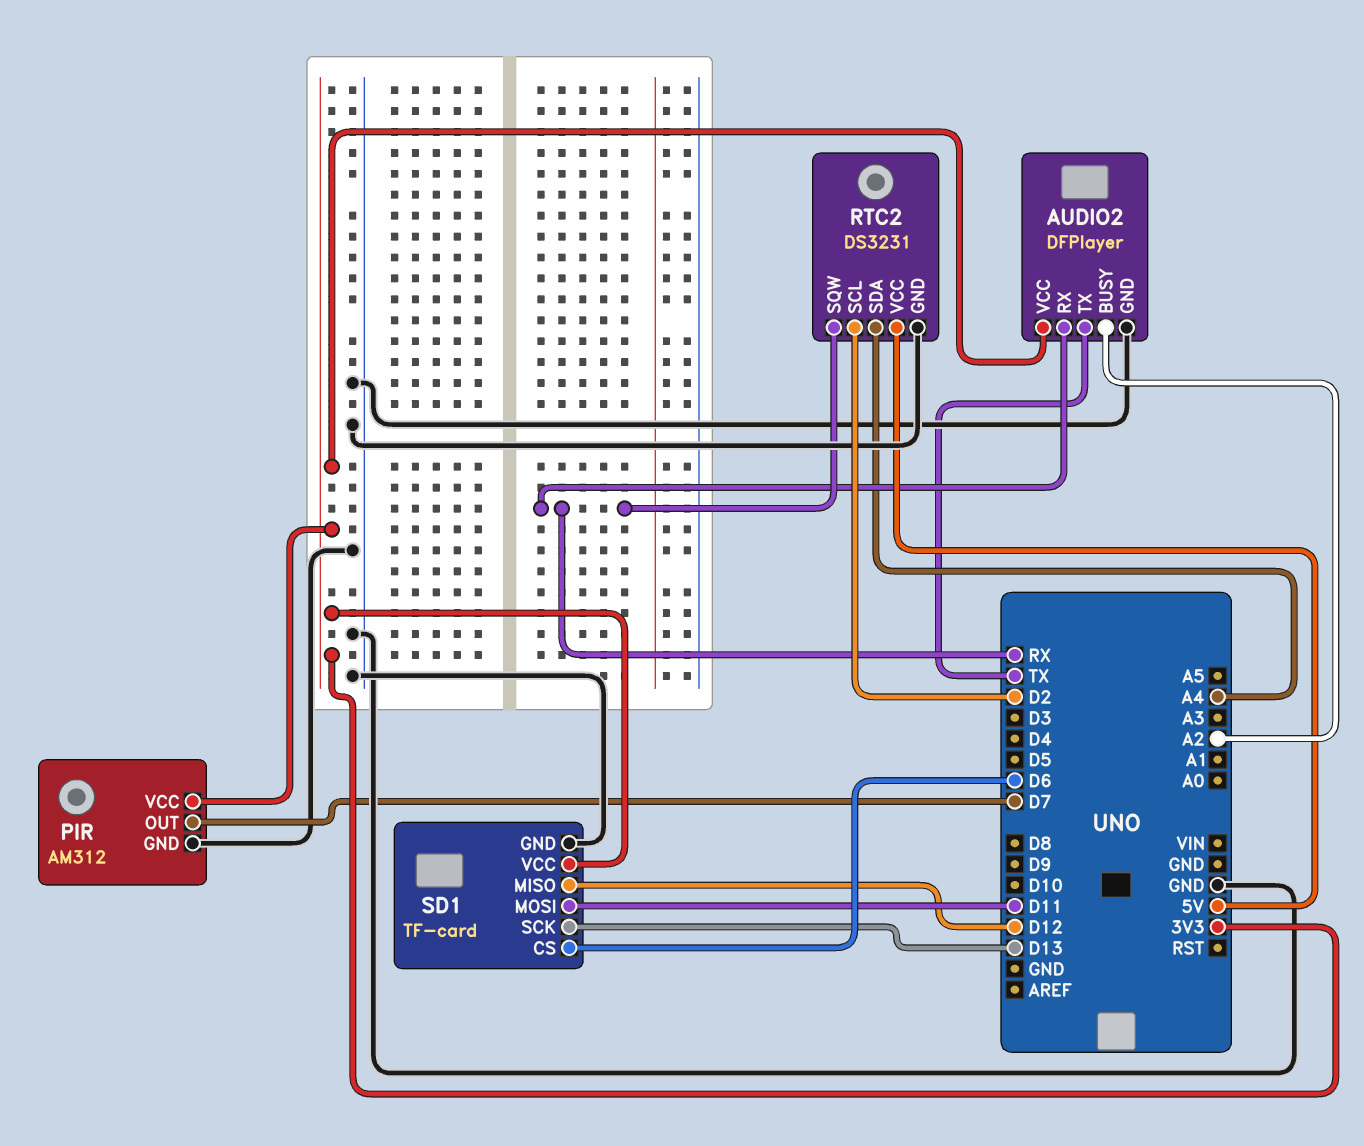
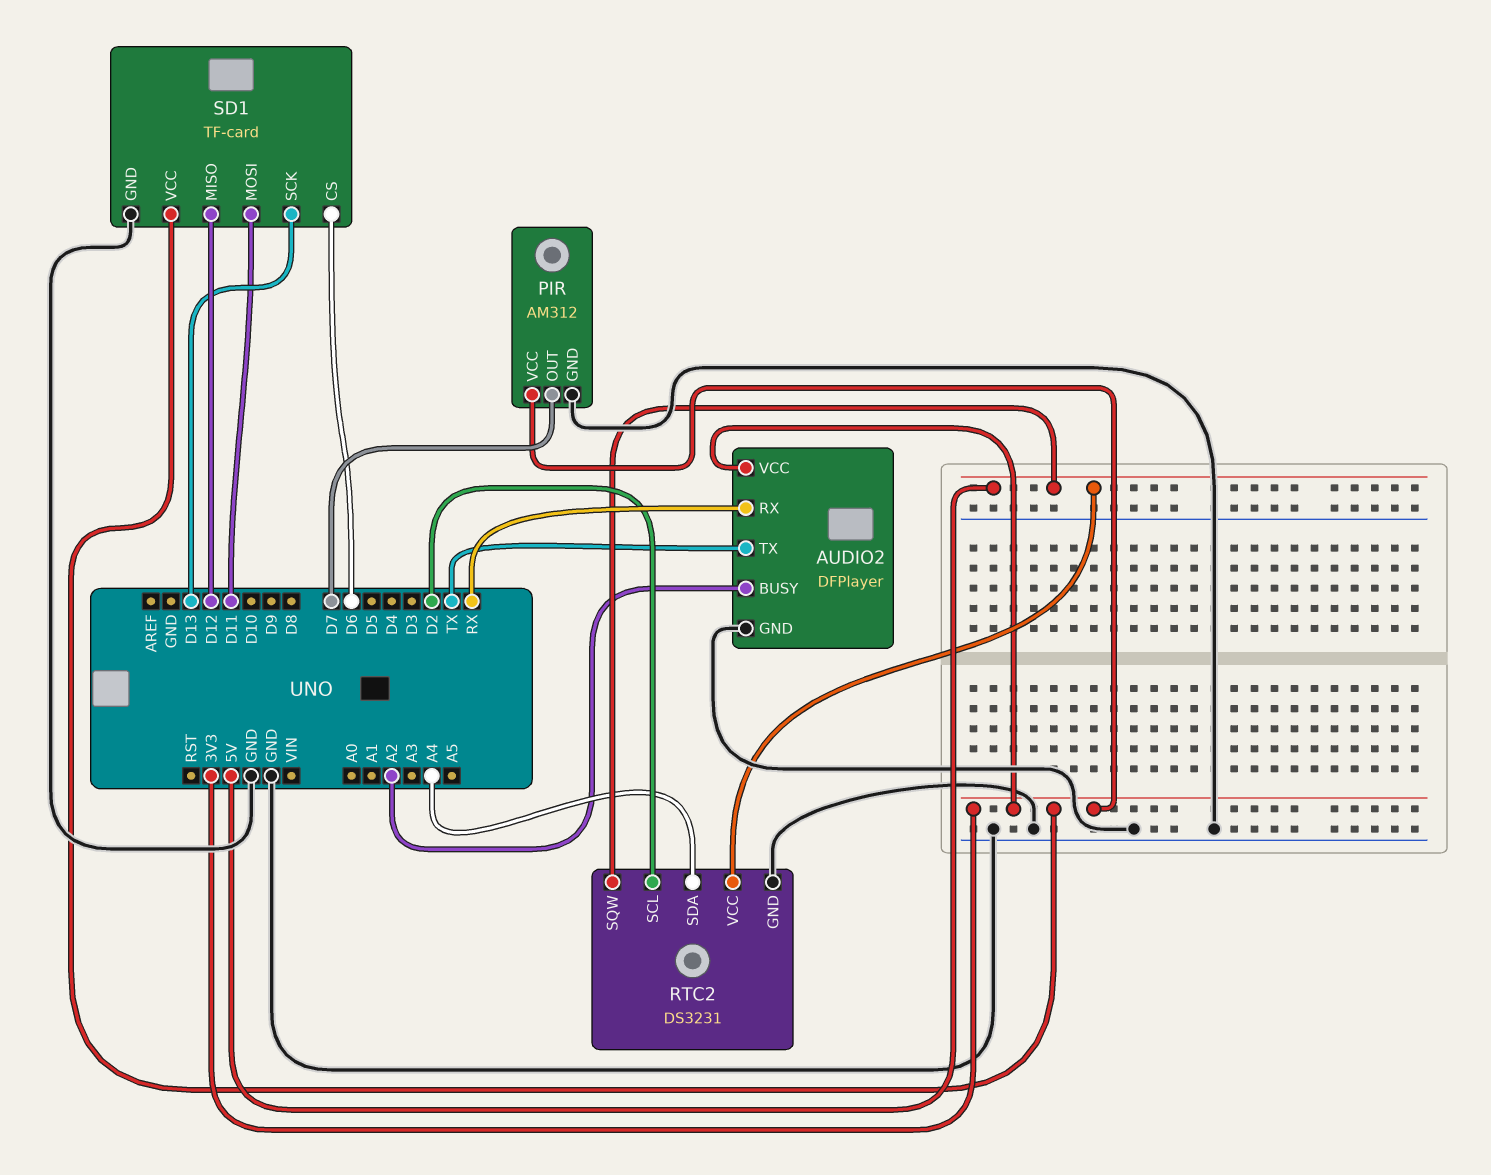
RTC2 pin SQW: RX -> 5V

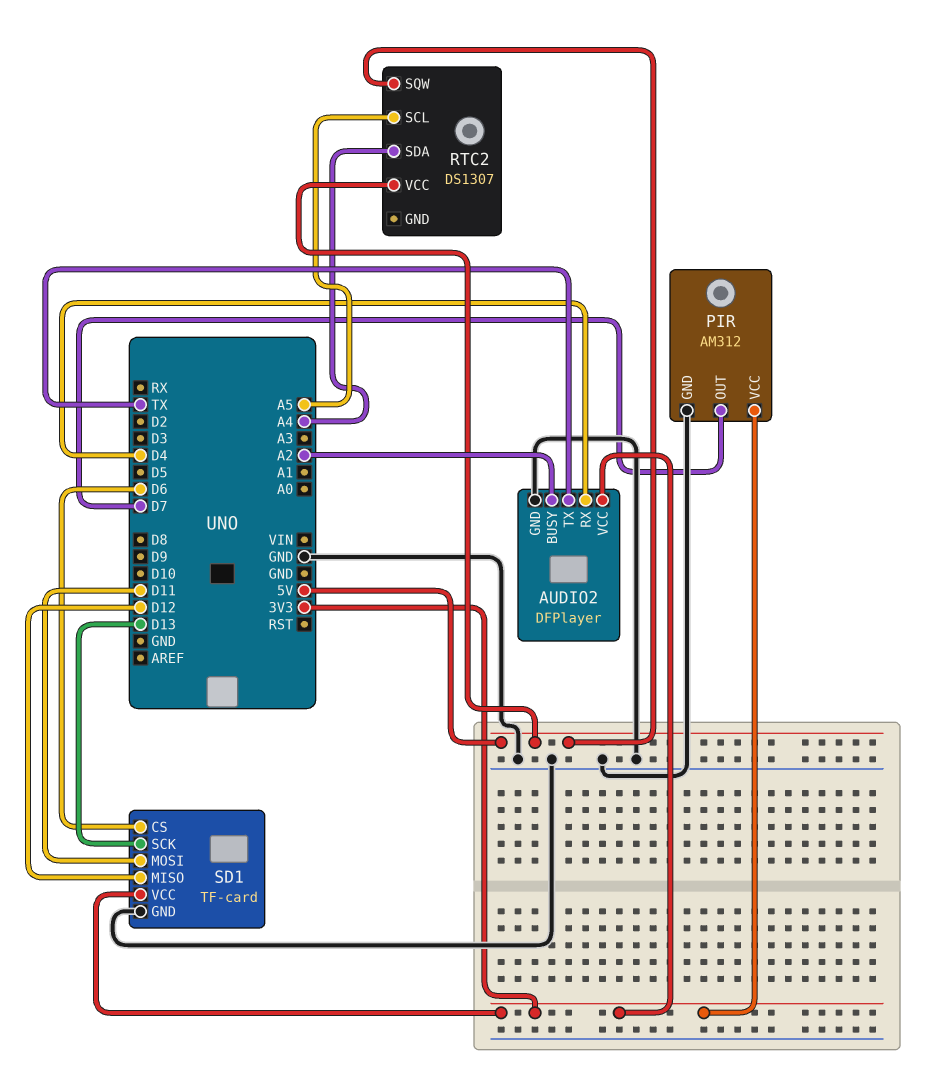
AUDIO2 pin RX: RX -> D4
RTC2: DS3231 -> DS1307
RTC2 pin GND: GND -> none
RTC2 pin SCL: D2 -> A5

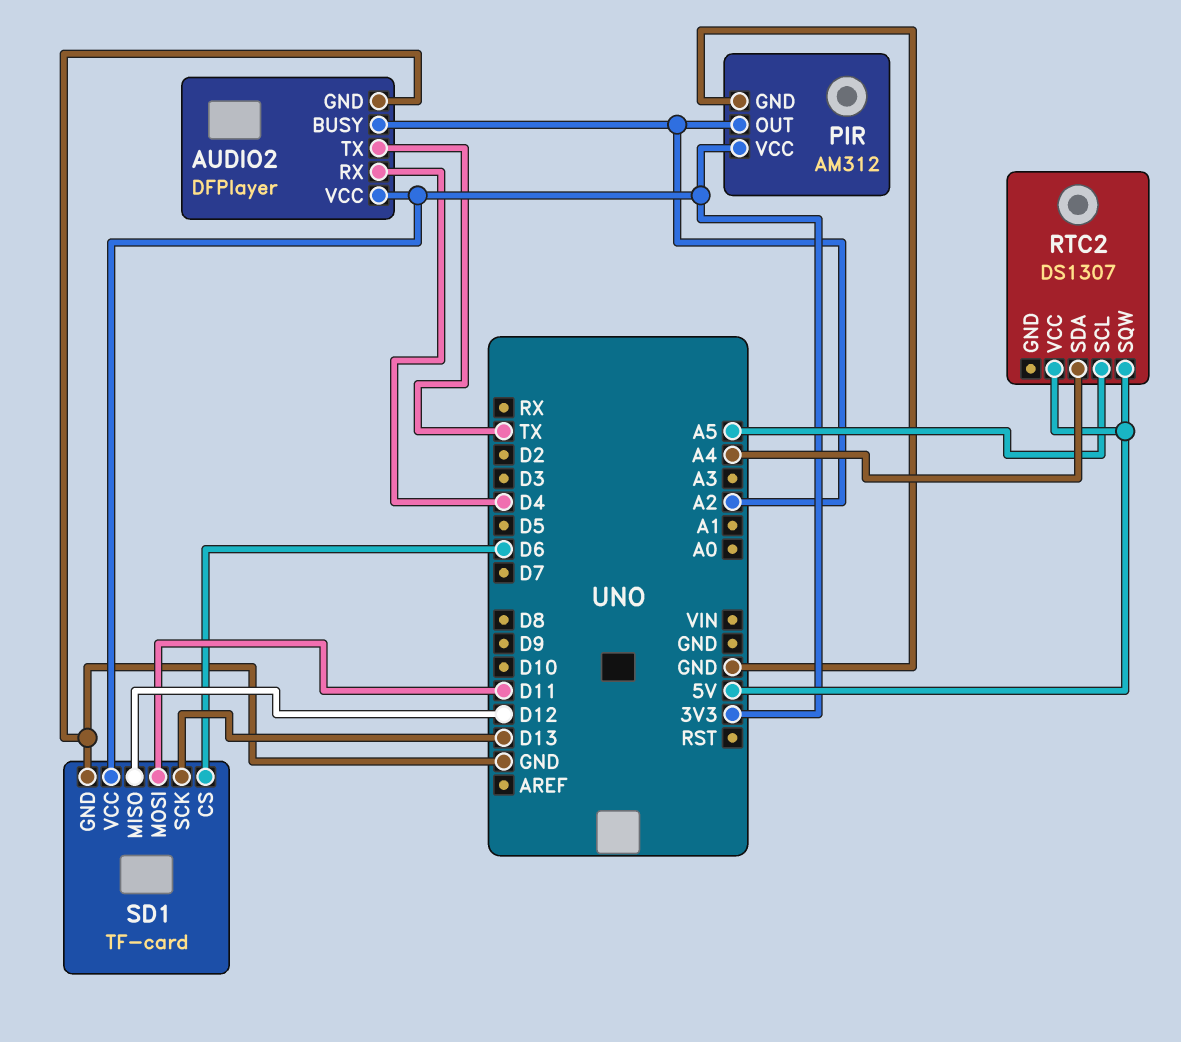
PIR pin OUT: D7 -> A2

